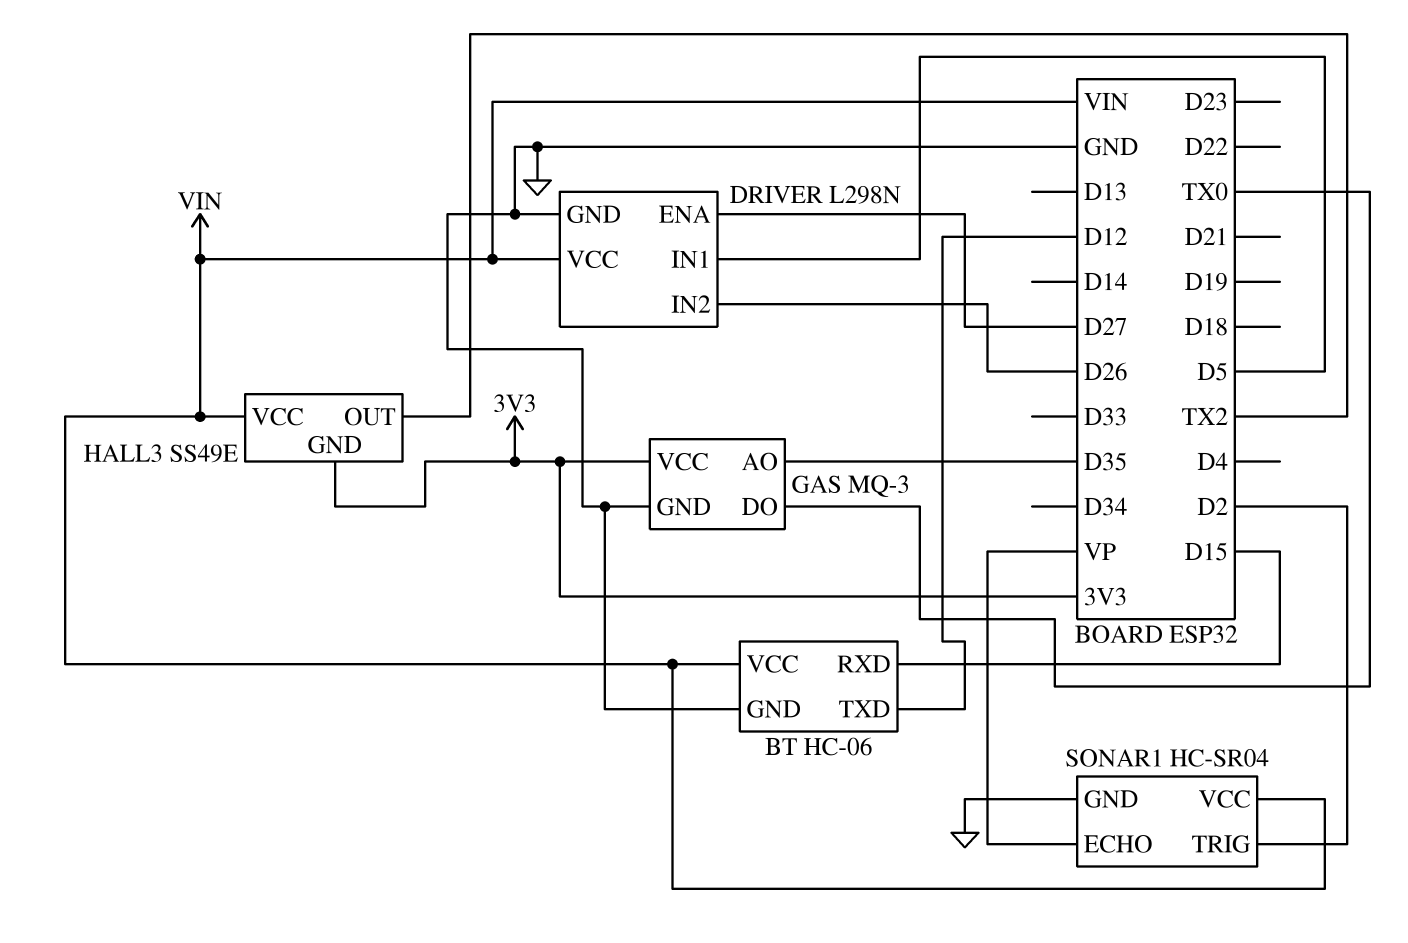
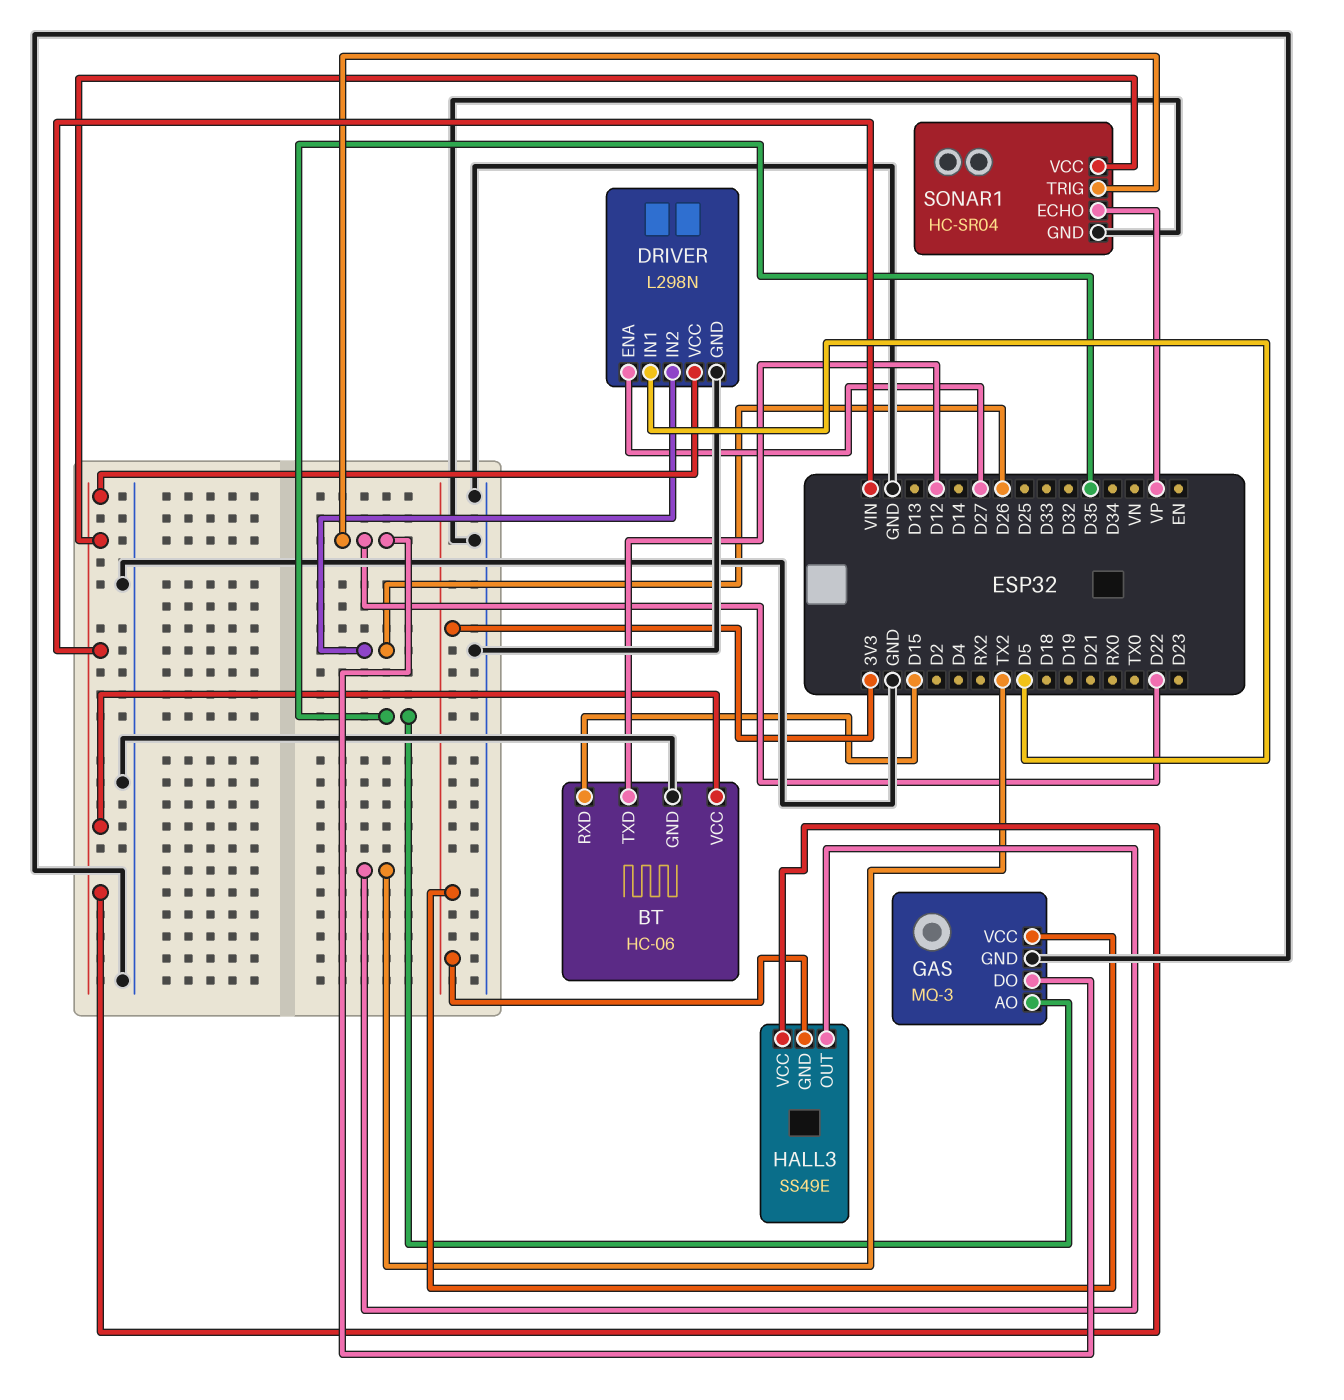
GAS pin DO: TX0 -> D22
SONAR1 pin TRIG: D2 -> D22

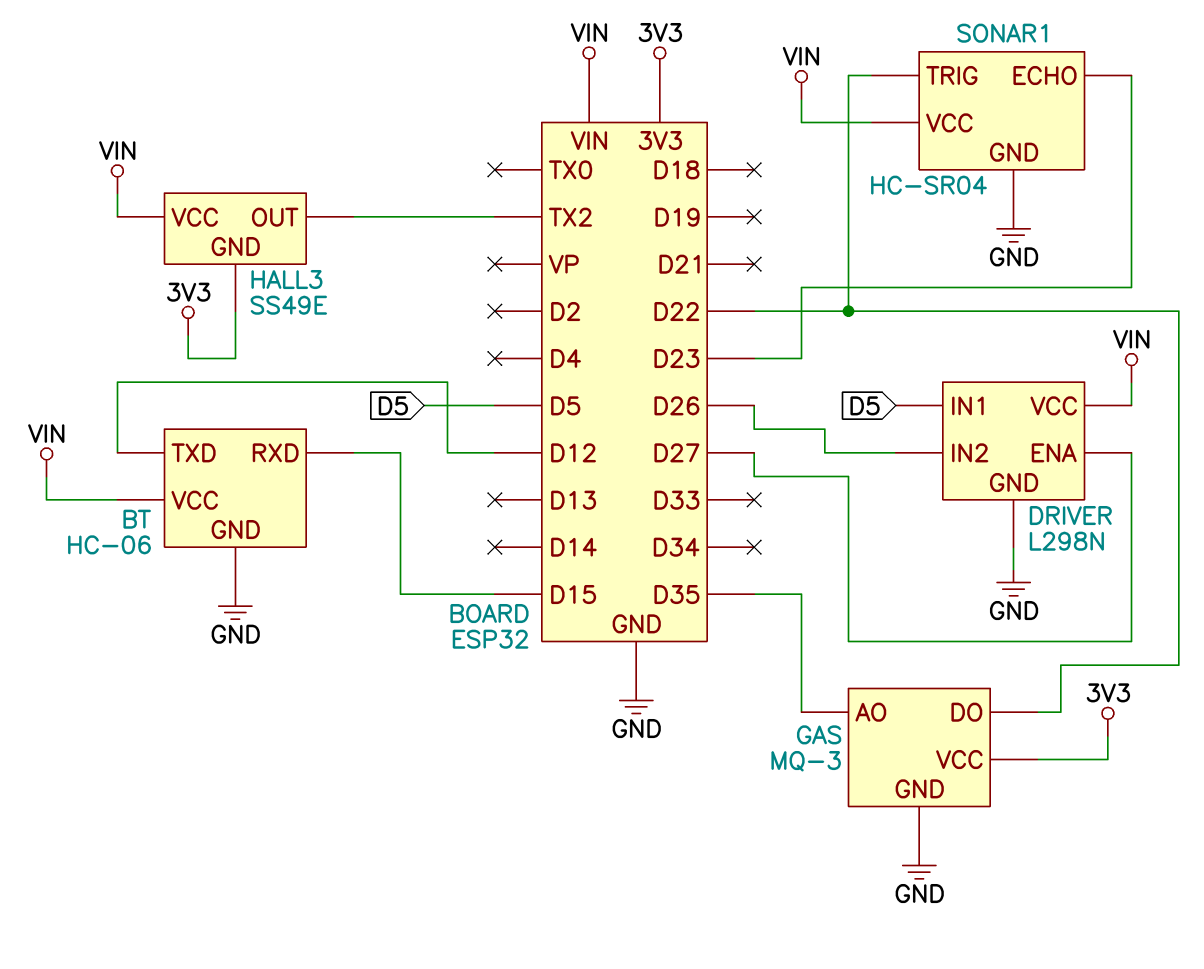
SONAR1 pin ECHO: VP -> D23

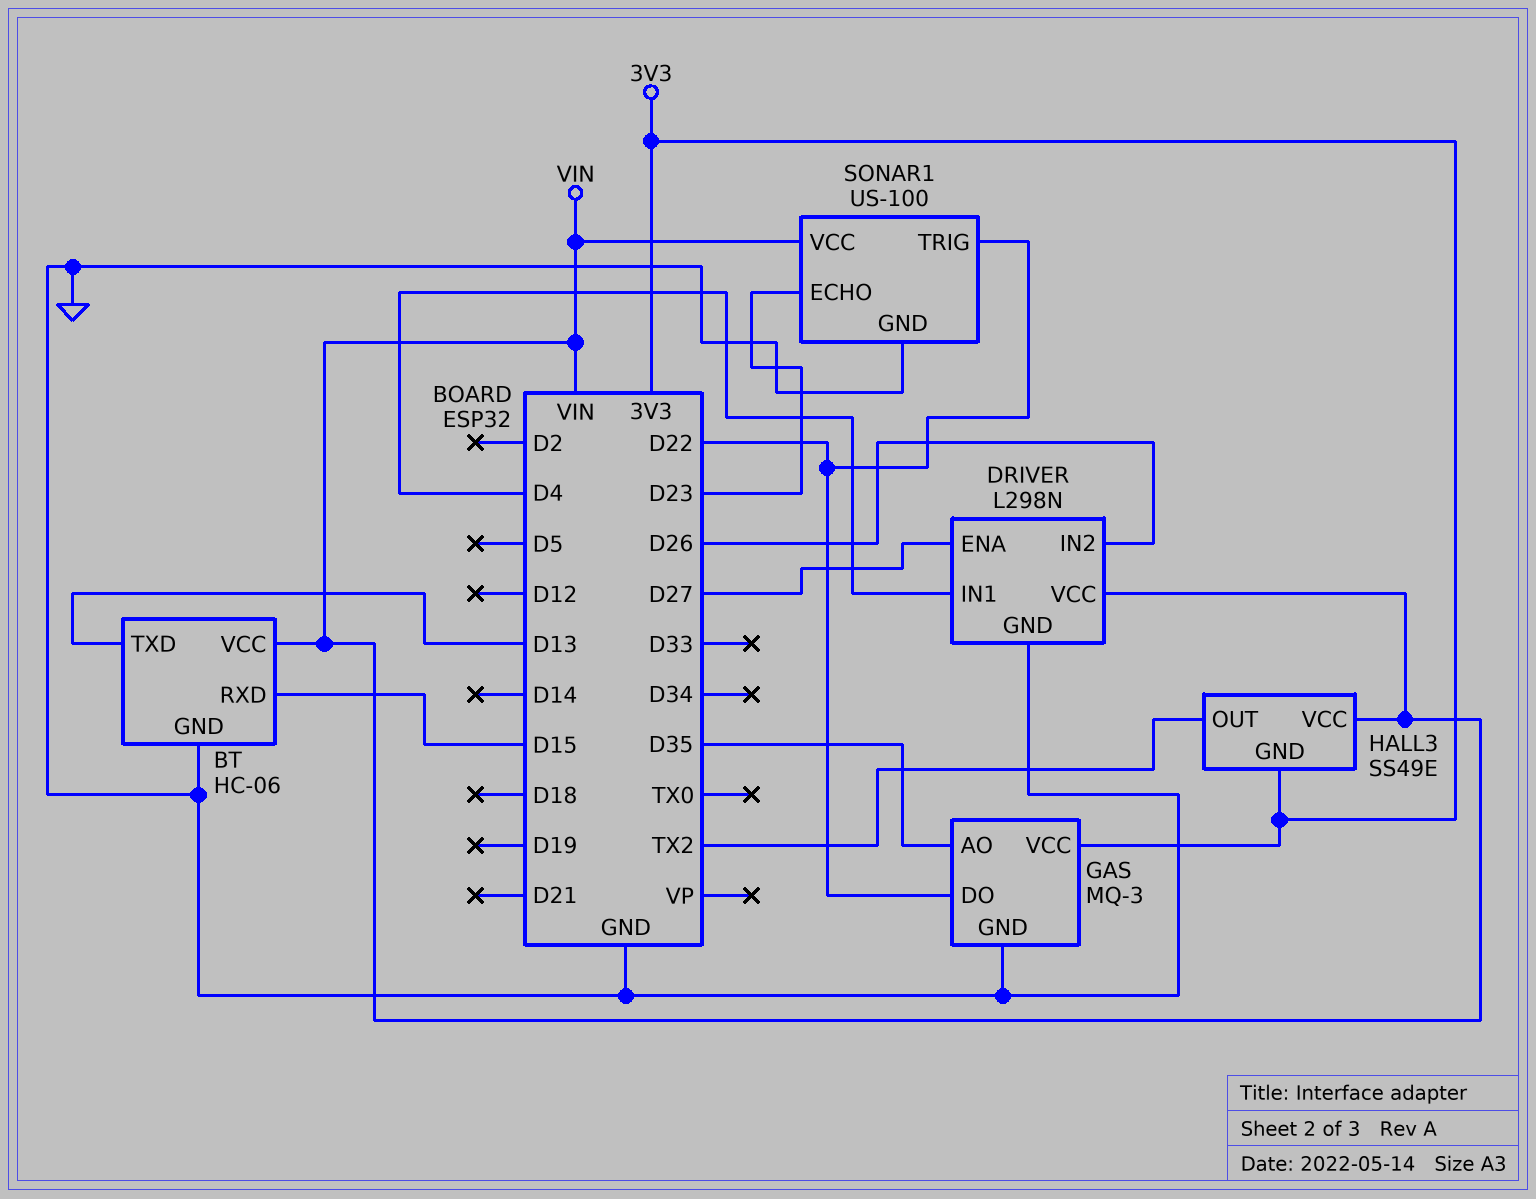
BT pin TXD: D12 -> D13
DRIVER pin IN1: D5 -> D4
SONAR1: HC-SR04 -> US-100

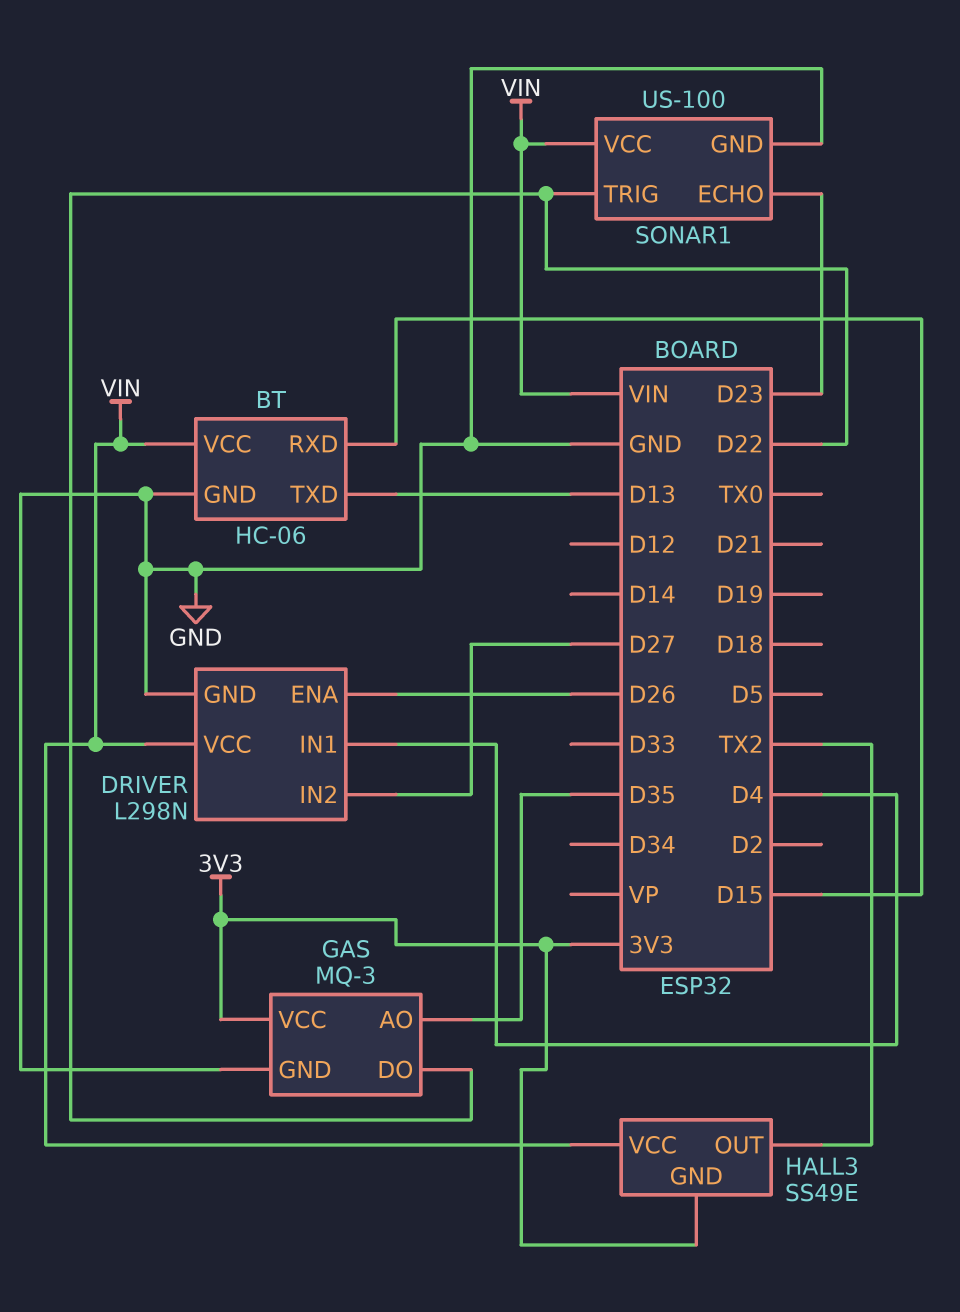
DRIVER pin ENA: D27 -> D26
DRIVER pin IN2: D26 -> D27

